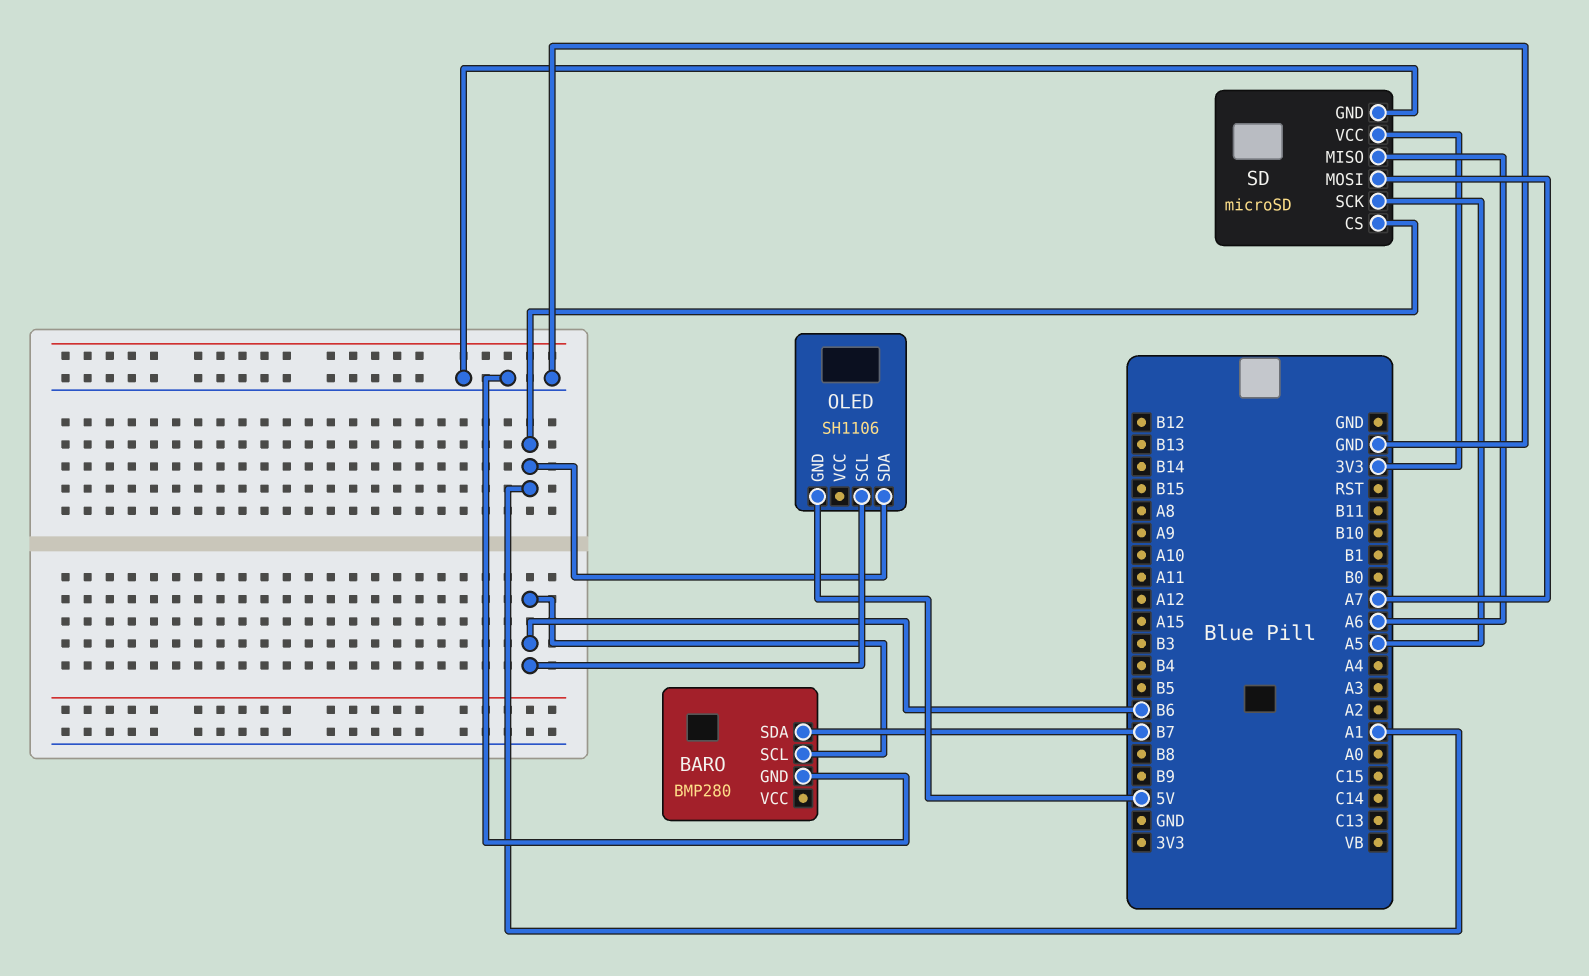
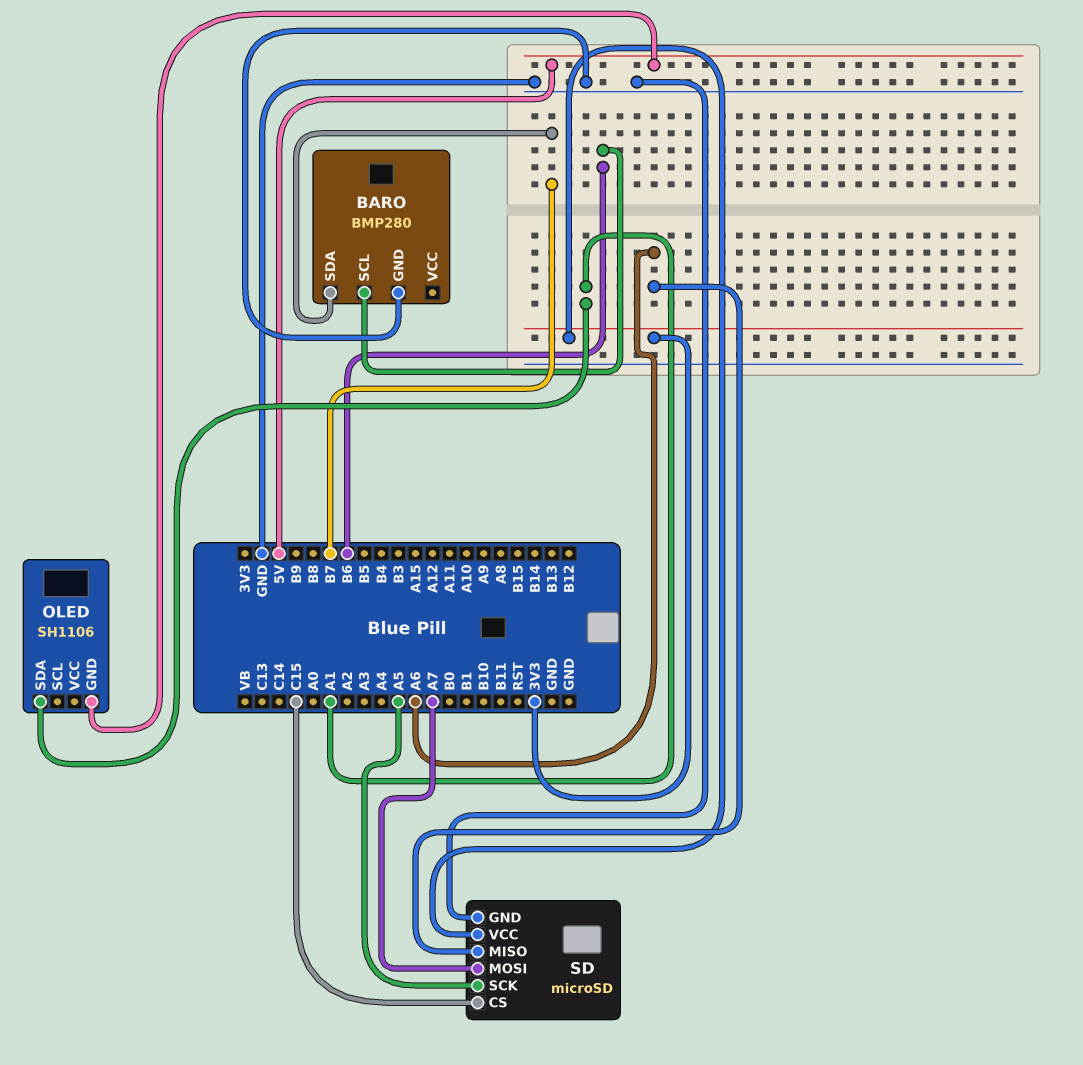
OLED pin SCL: B6 -> none
SD pin CS: A1 -> C15

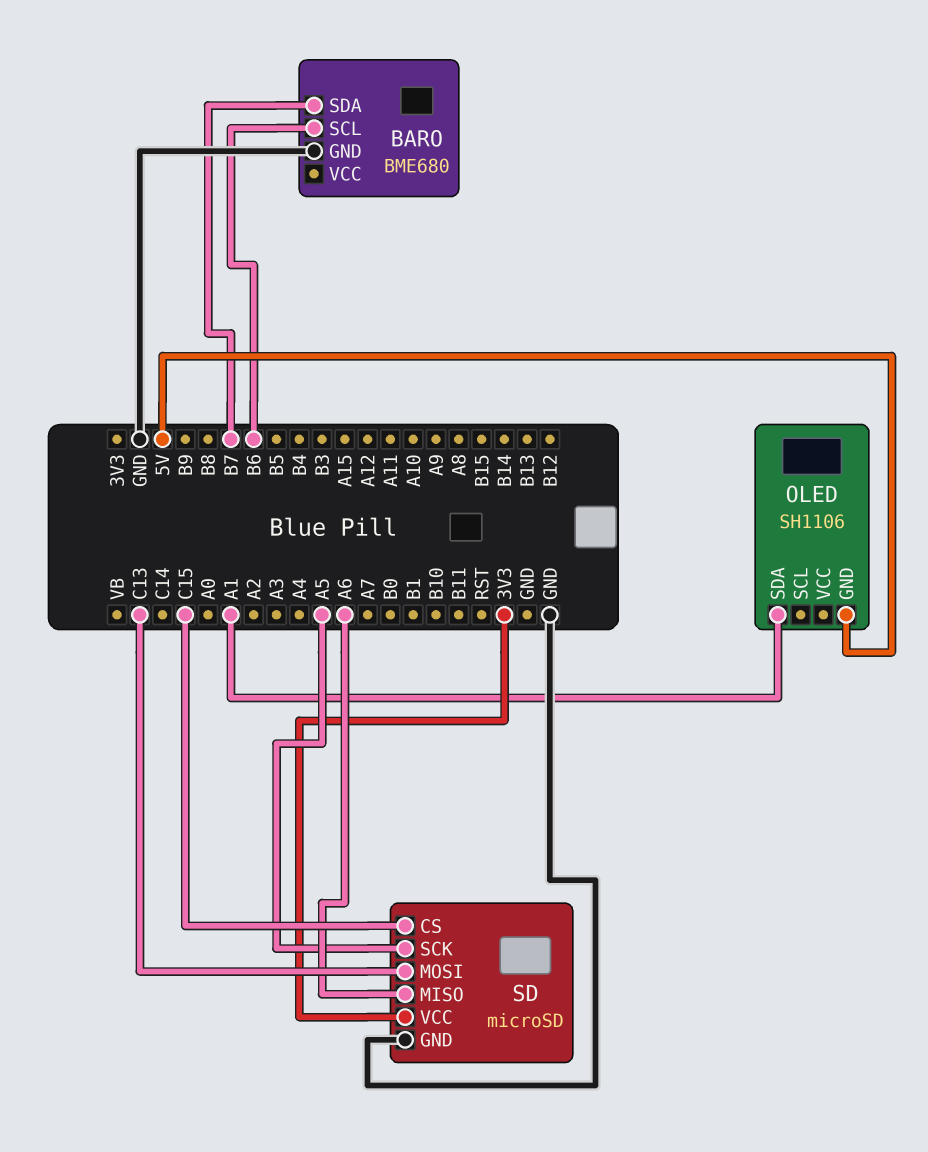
BARO: BMP280 -> BME680
SD pin MOSI: A7 -> C13

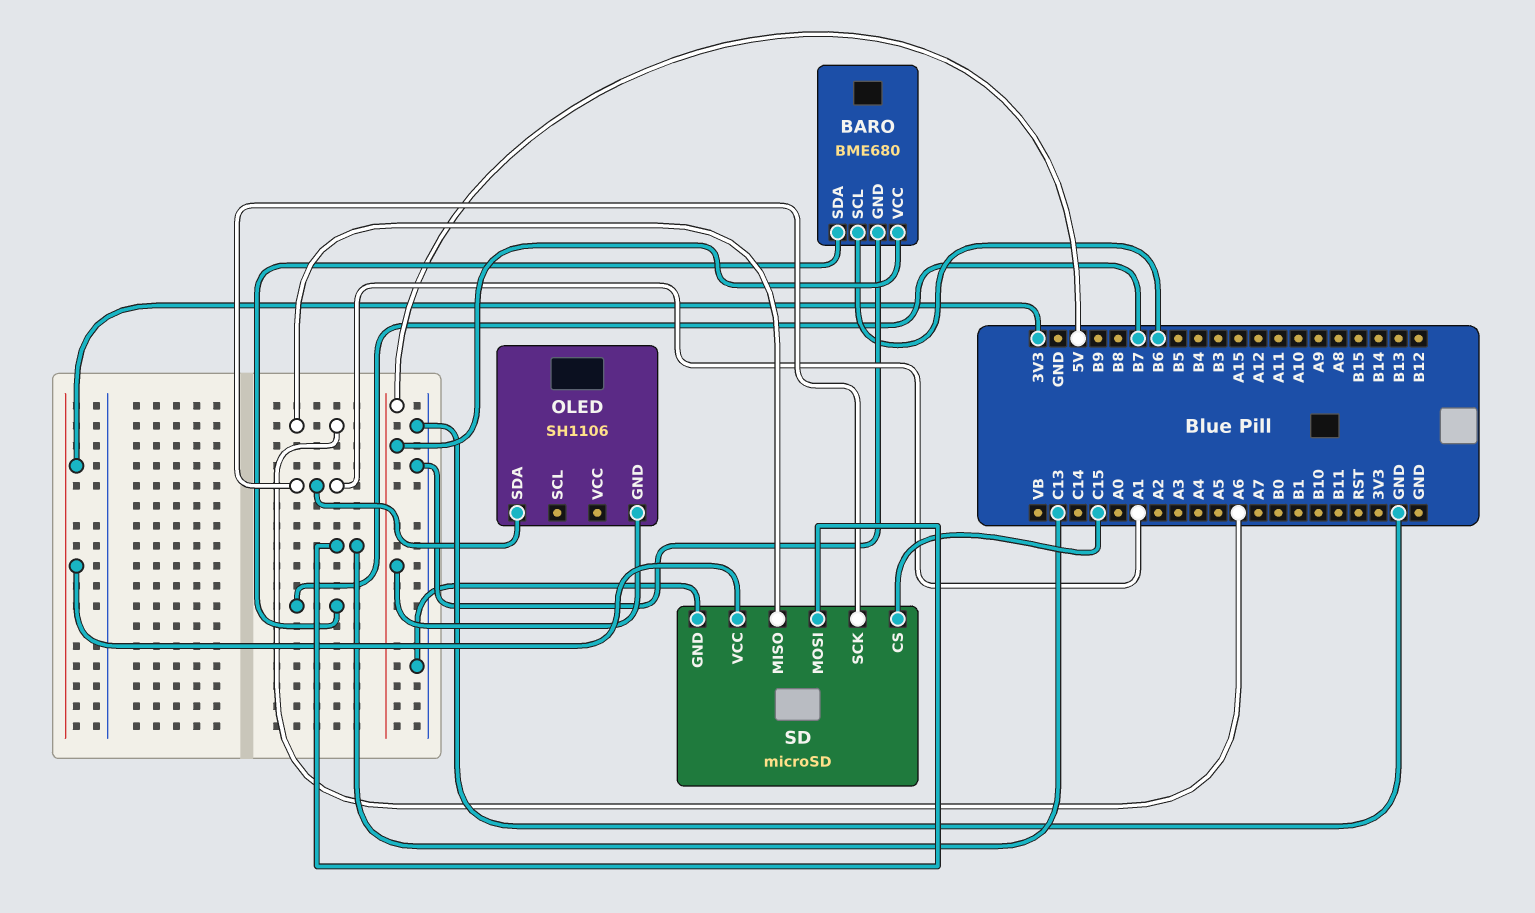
BARO pin VCC: none -> 5V
SD pin SCK: A5 -> A1

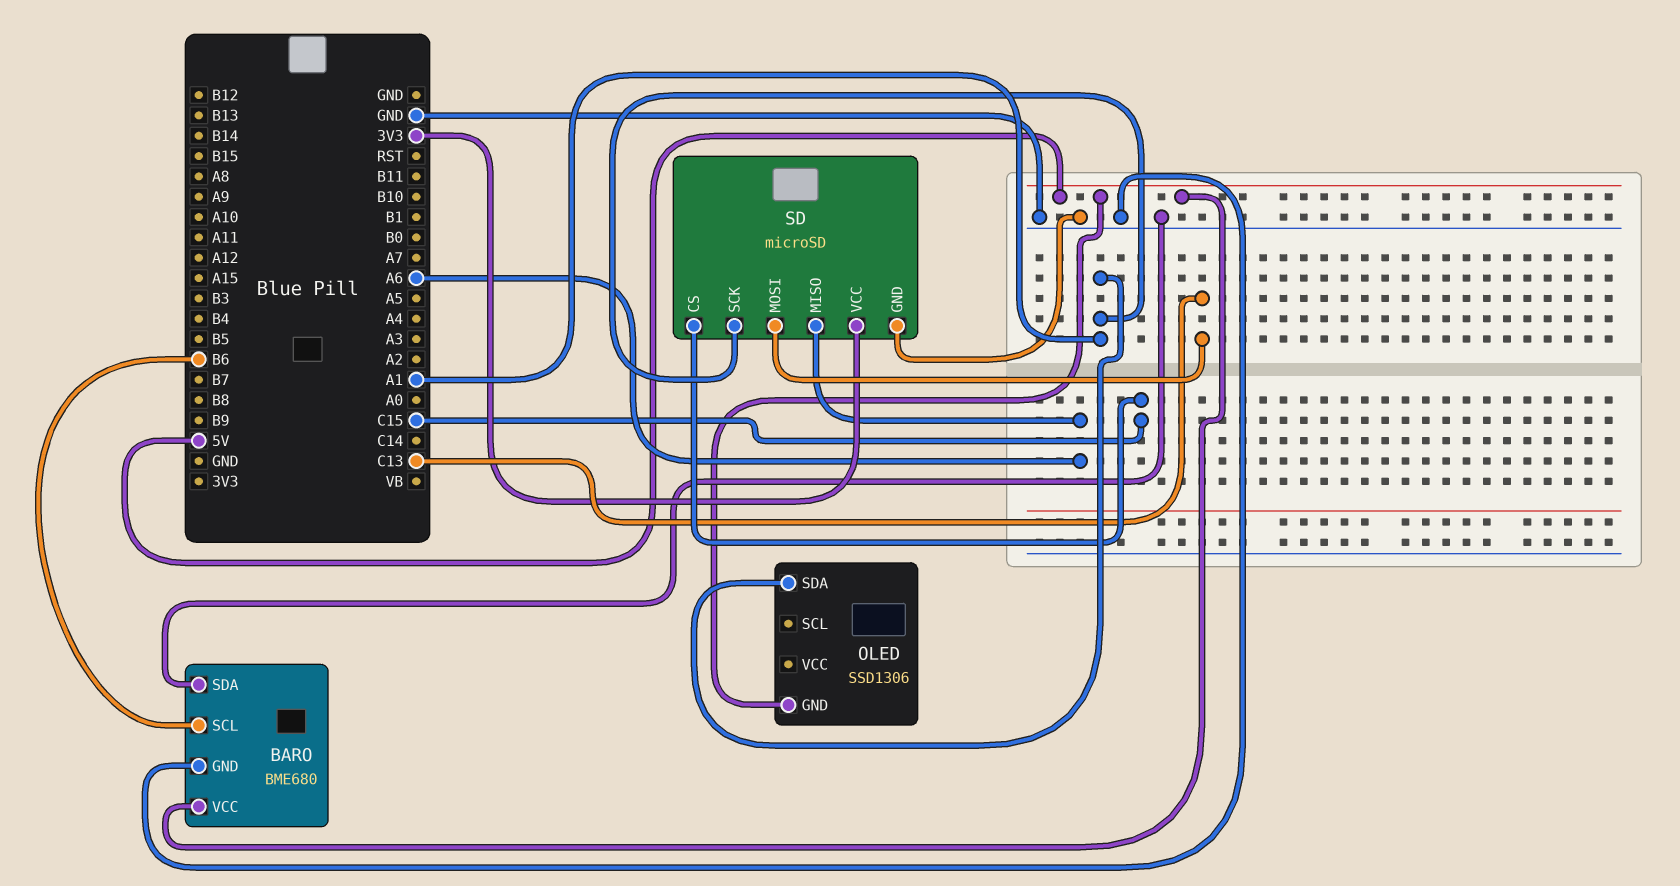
BARO pin SDA: B7 -> GND
OLED: SH1106 -> SSD1306

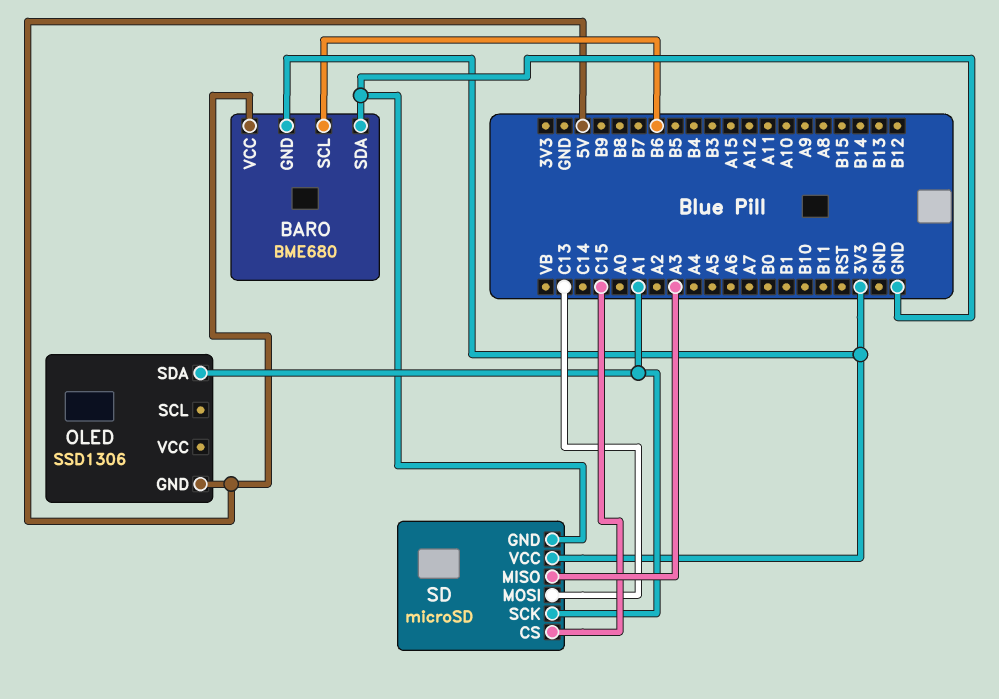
BARO pin GND: GND -> 3V3
SD pin MISO: A6 -> A3

